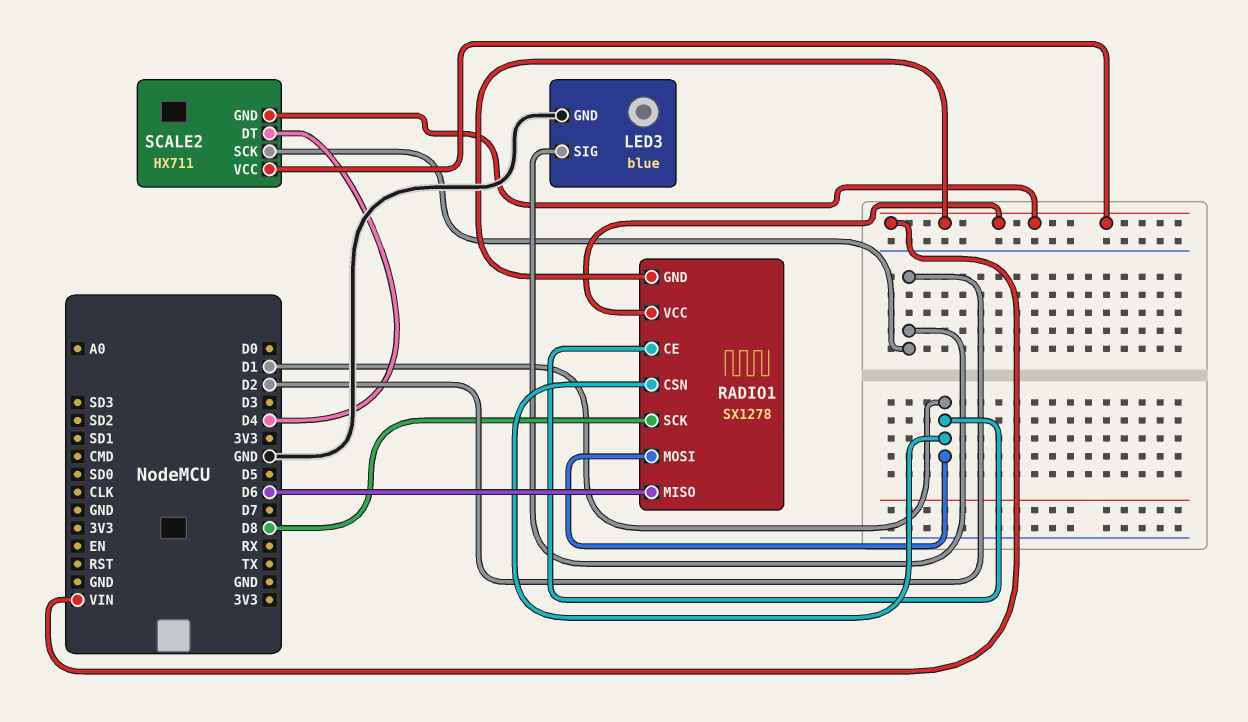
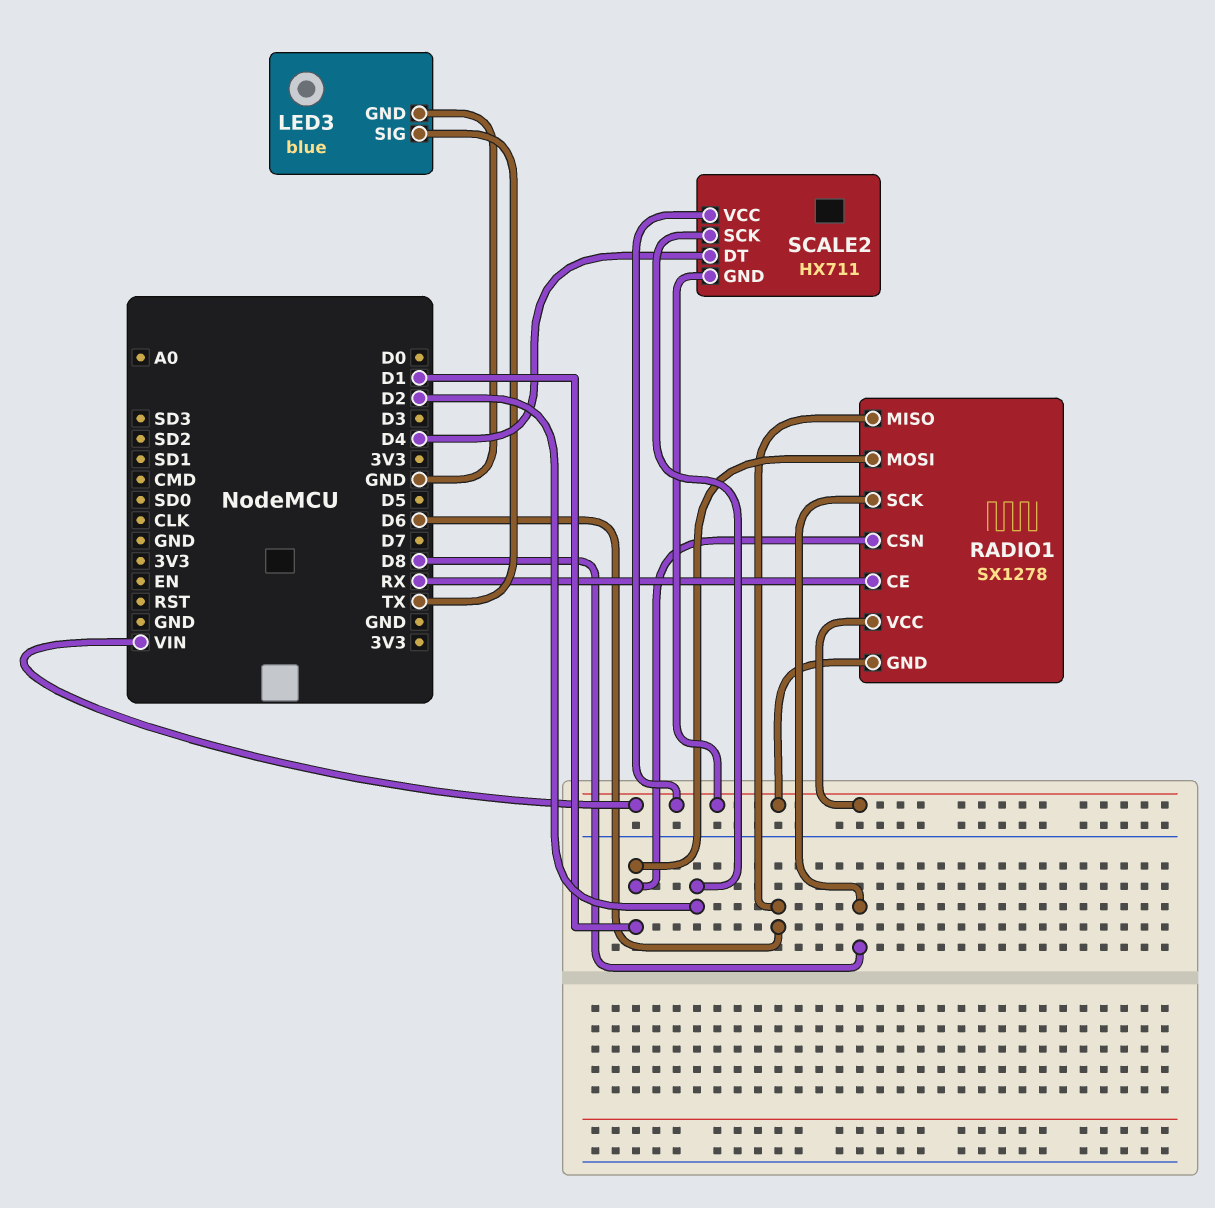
LED3 pin SIG: D2 -> TX
RADIO1 pin CE: D1 -> RX

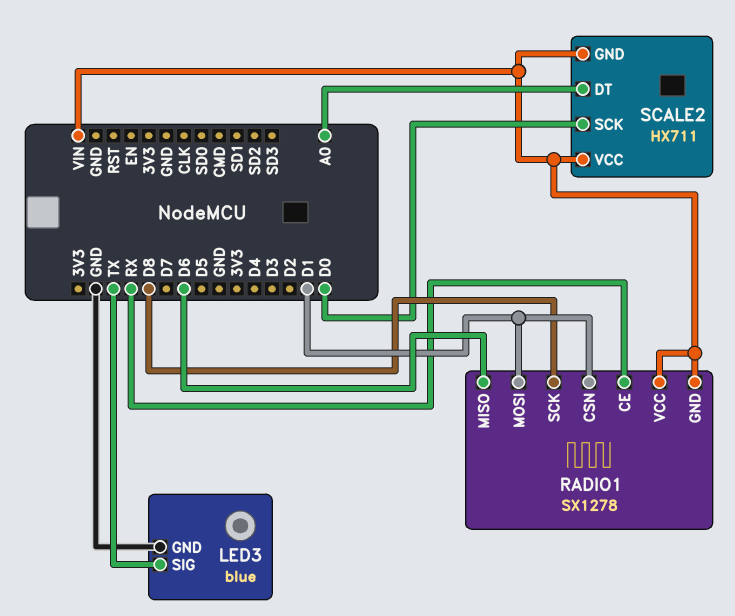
SCALE2 pin DT: D4 -> A0
SCALE2 pin SCK: D2 -> D0

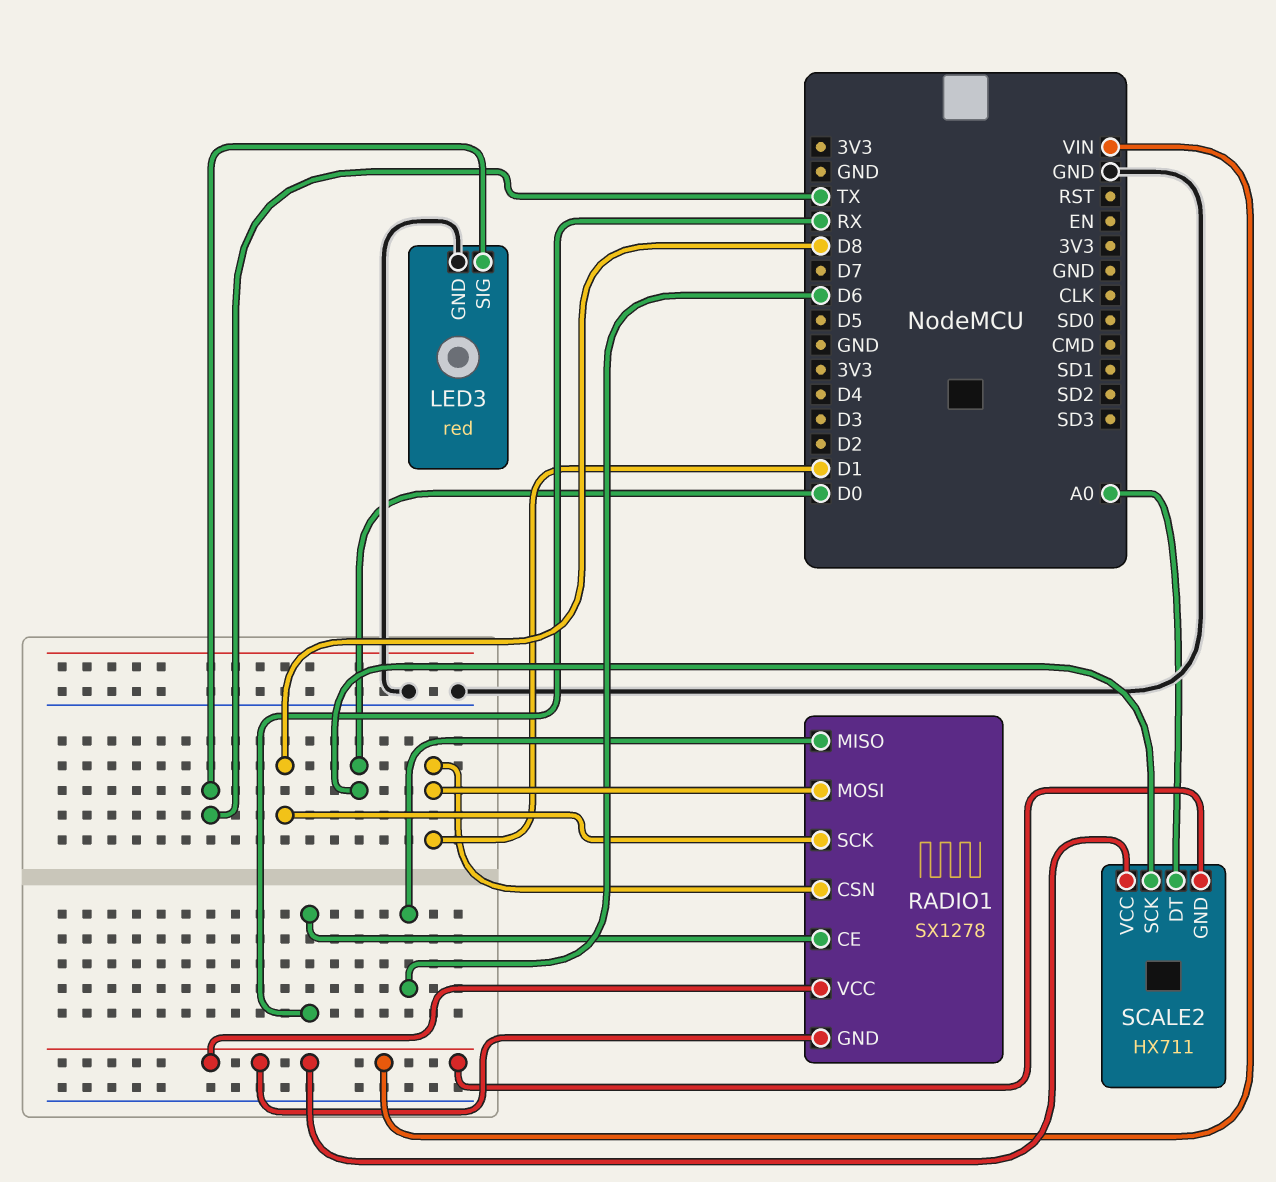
LED3: blue -> red

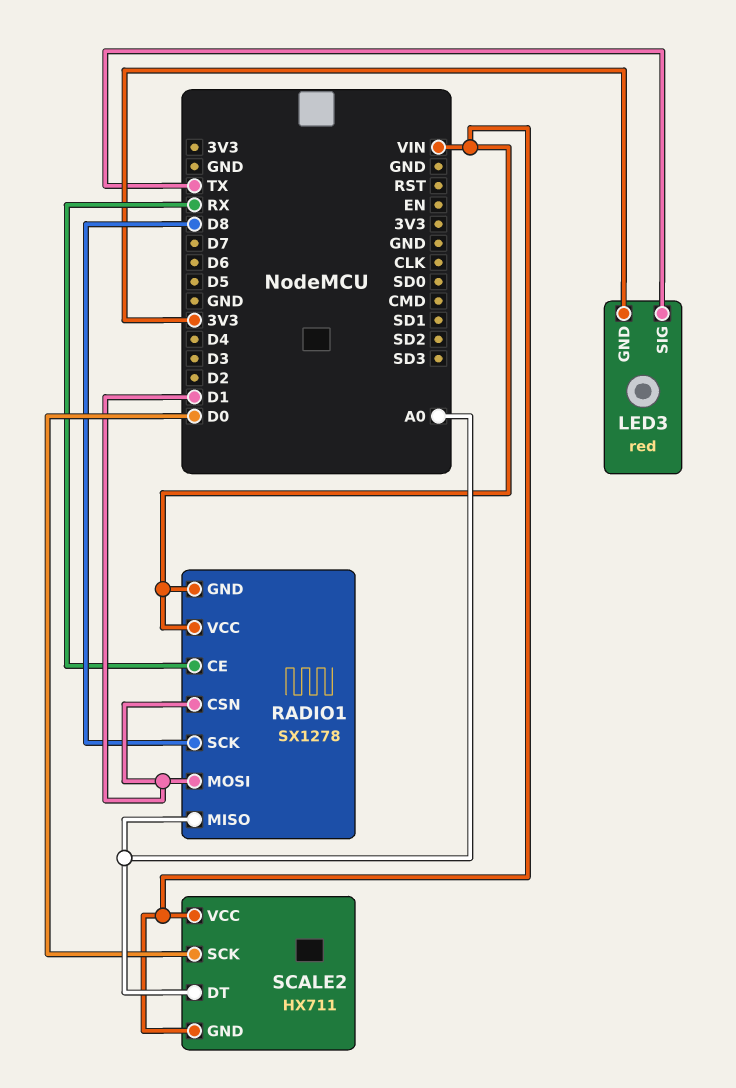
LED3 pin GND: GND -> 3V3
RADIO1 pin MISO: D6 -> A0

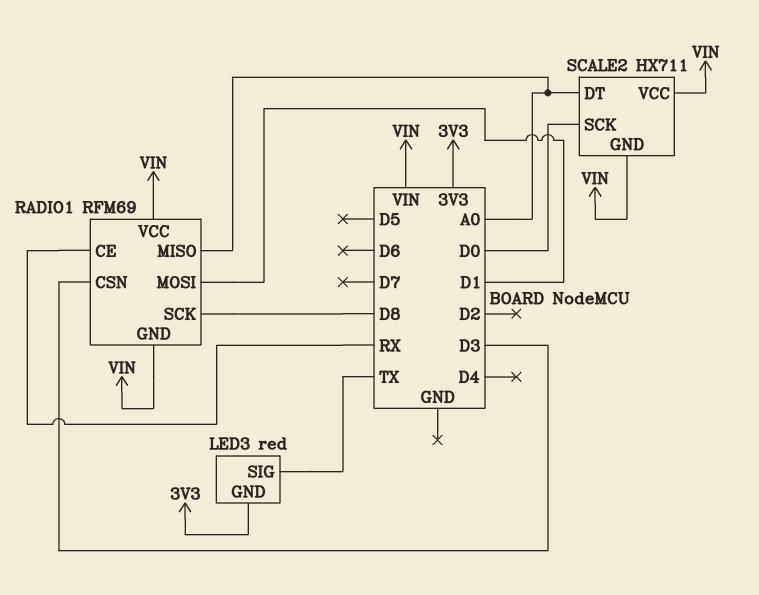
RADIO1: SX1278 -> RFM69
RADIO1 pin CSN: D1 -> D3

